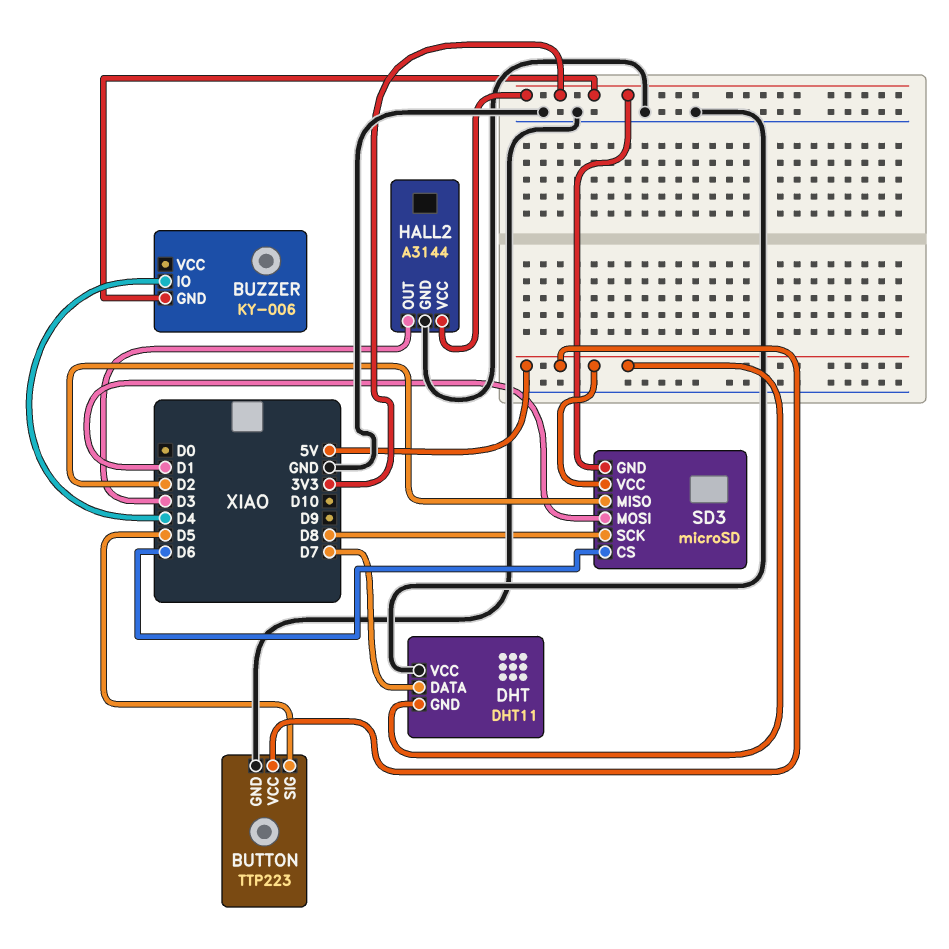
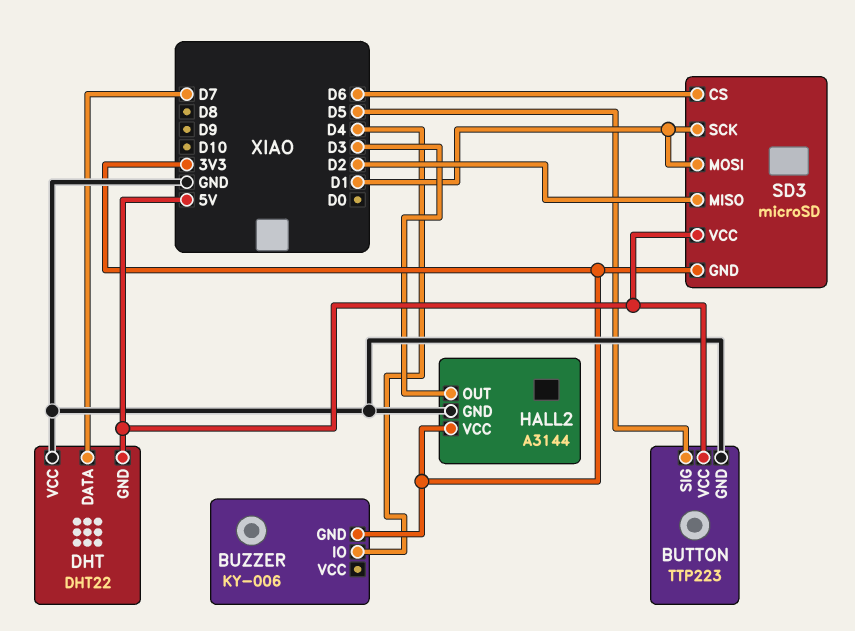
DHT: DHT11 -> DHT22
SD3 pin SCK: D8 -> D1

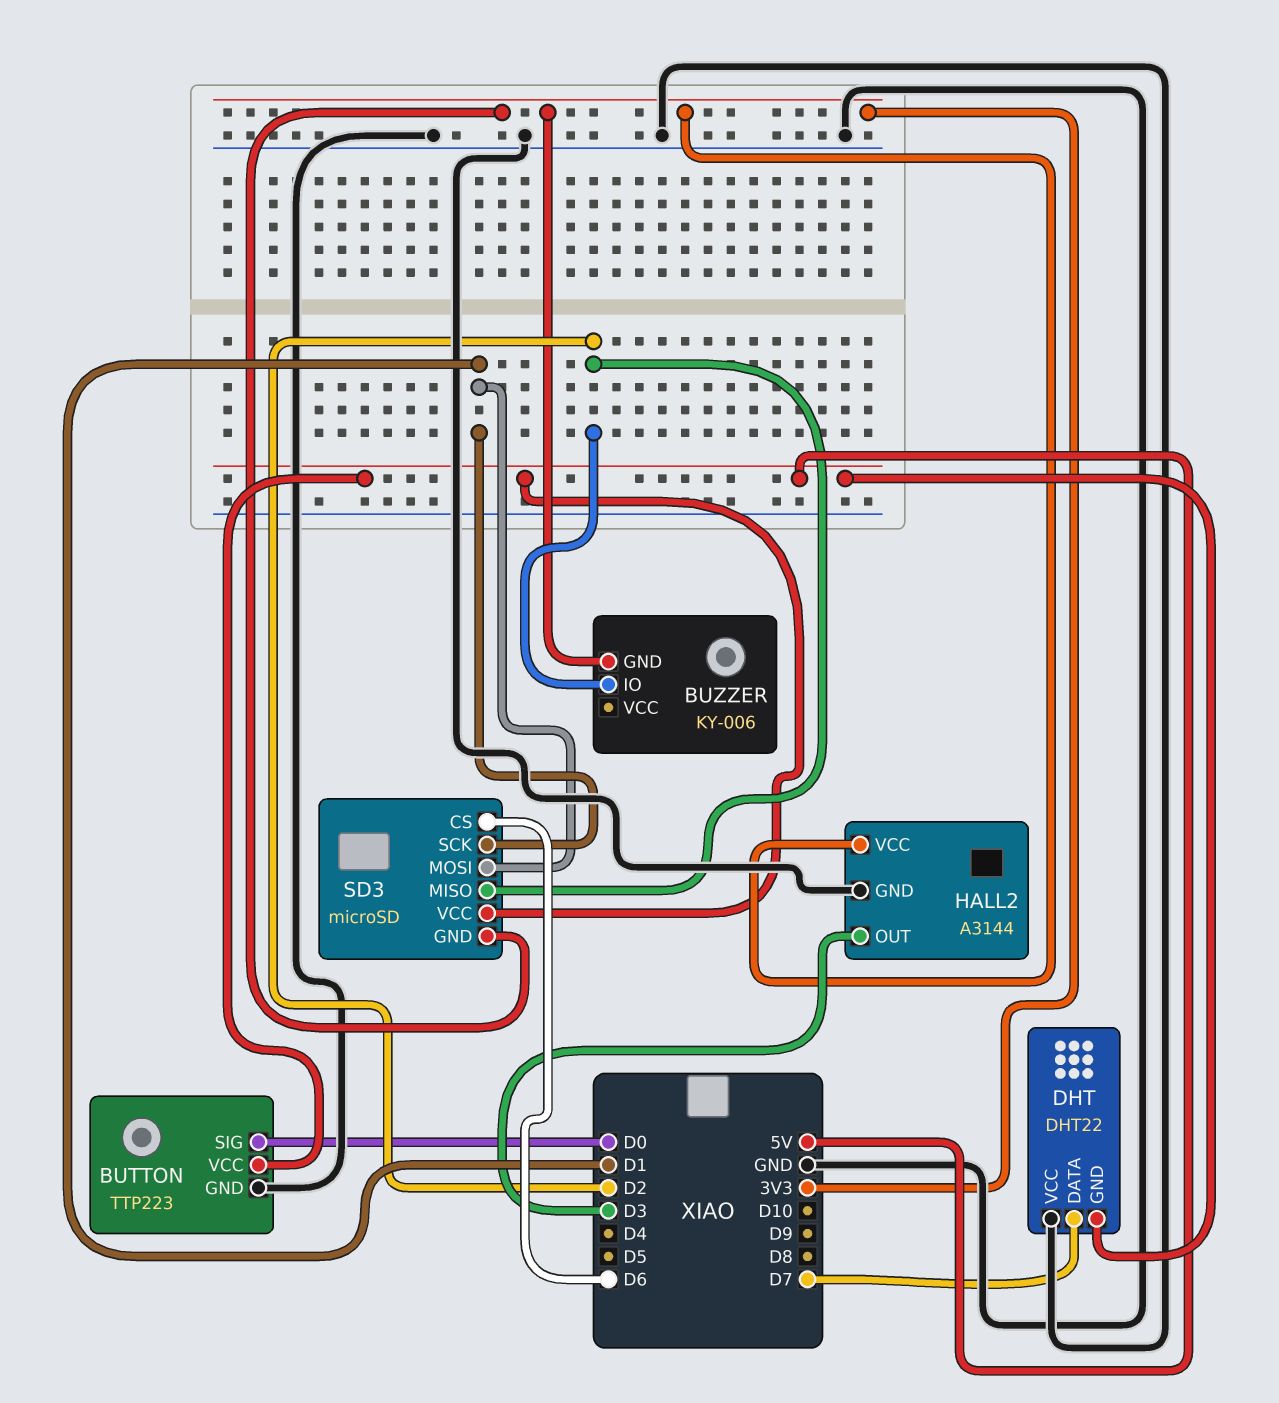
BUTTON pin SIG: D5 -> D0
BUZZER pin IO: D4 -> D2

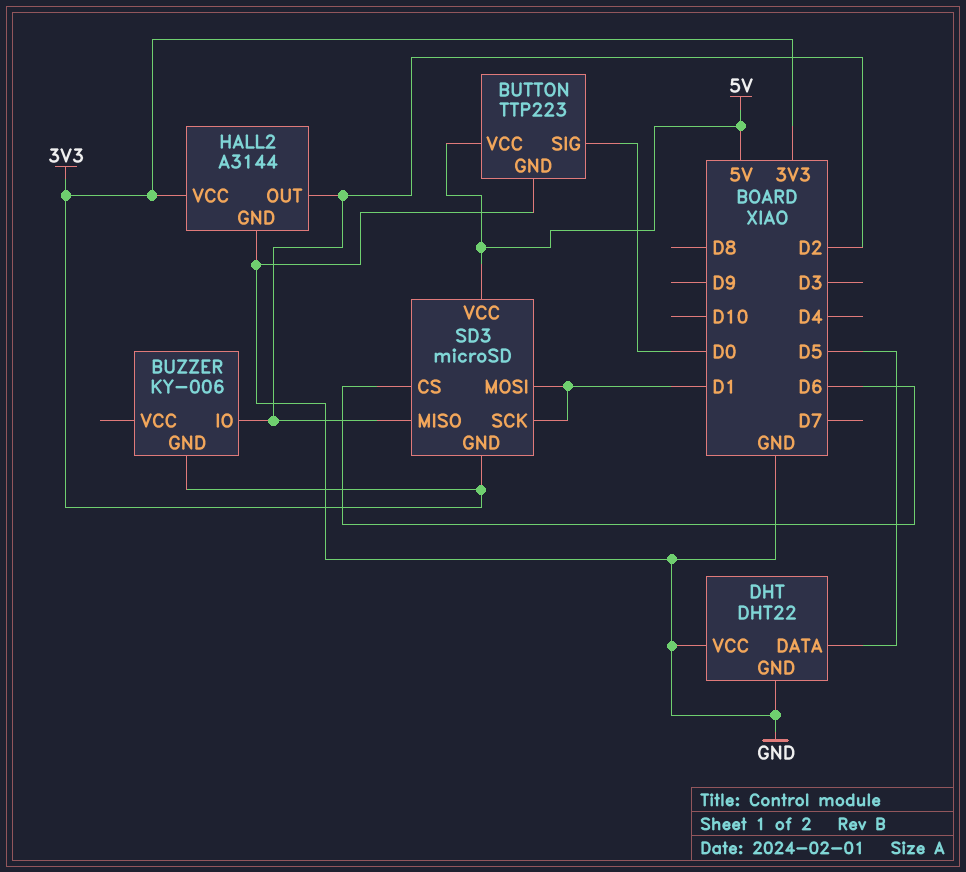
DHT pin DATA: D7 -> D5
DHT pin GND: 5V -> GND
HALL2 pin OUT: D3 -> D2

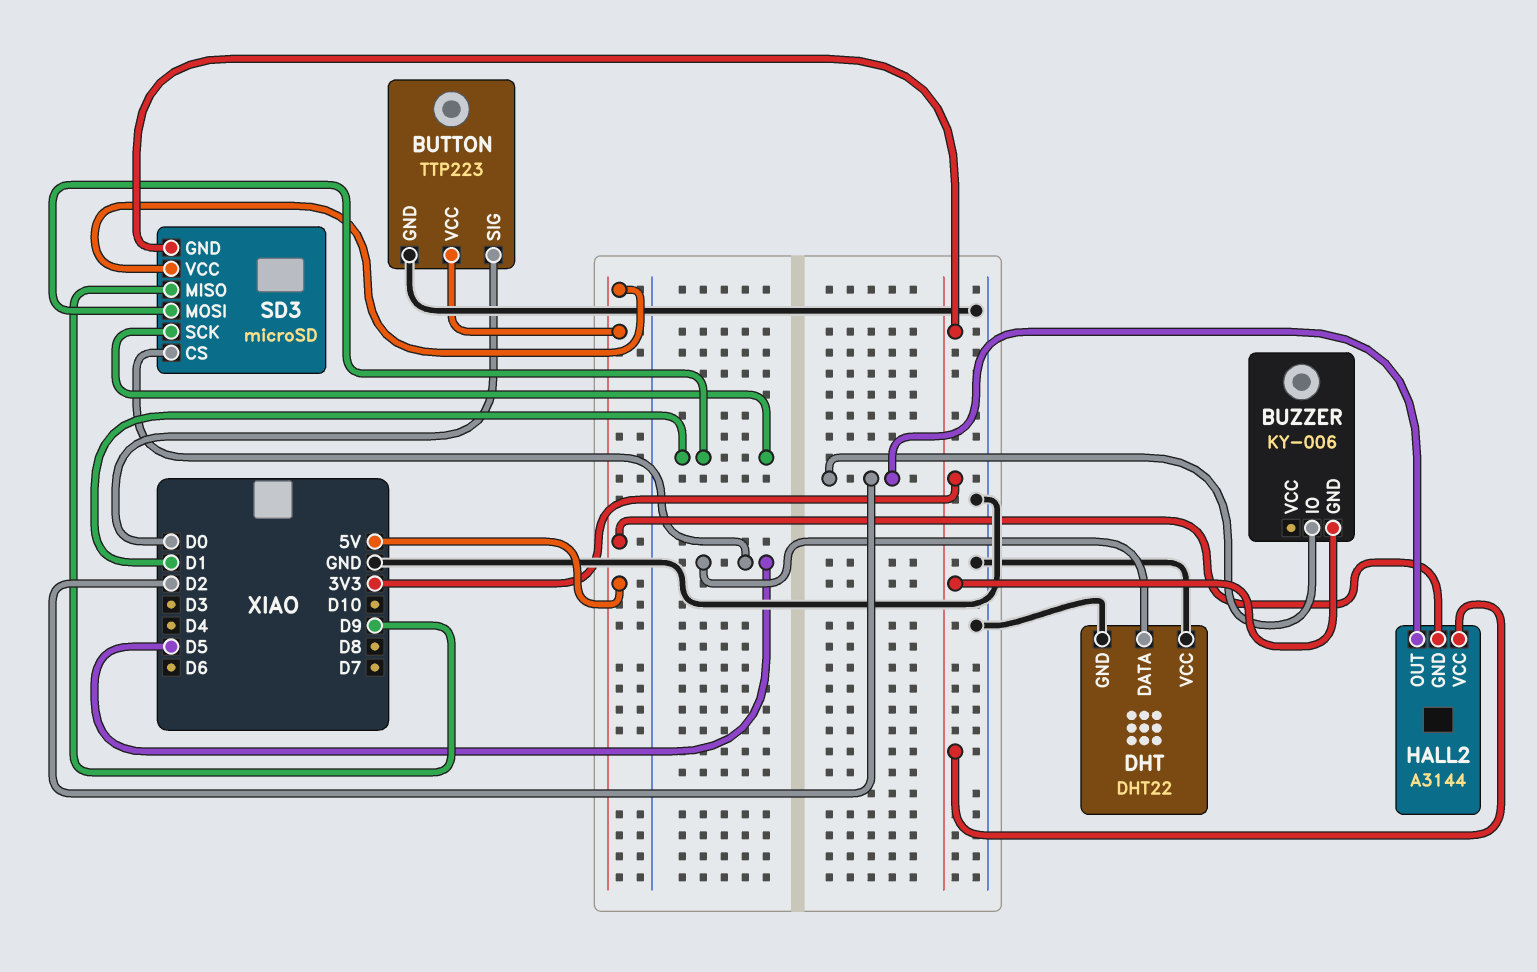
HALL2 pin GND: GND -> 5V
SD3 pin CS: D6 -> D5
SD3 pin MISO: D2 -> D9

